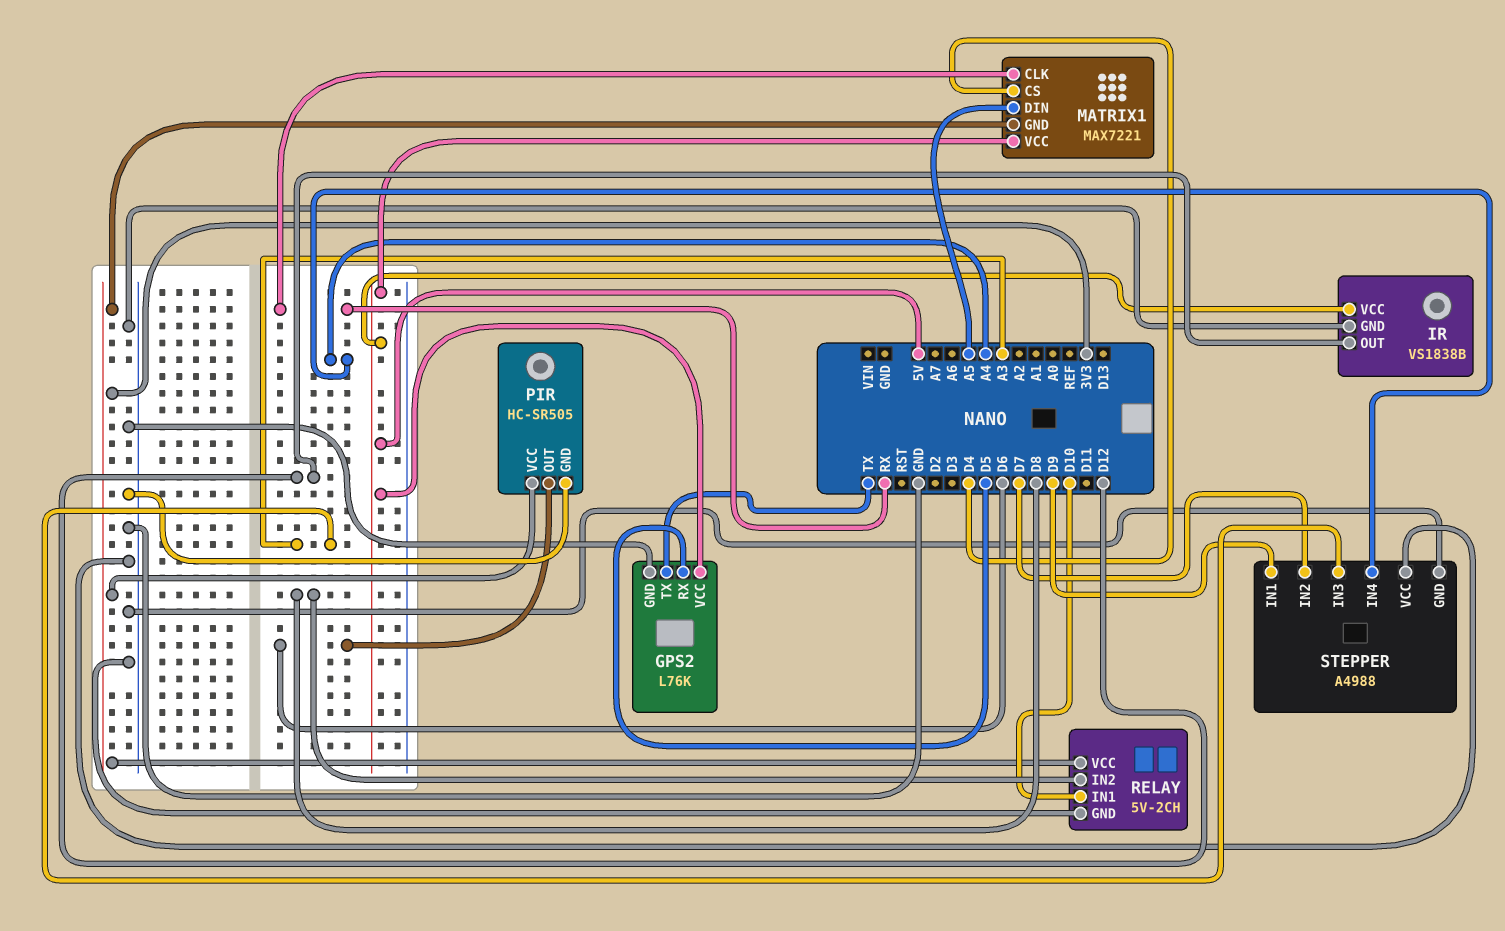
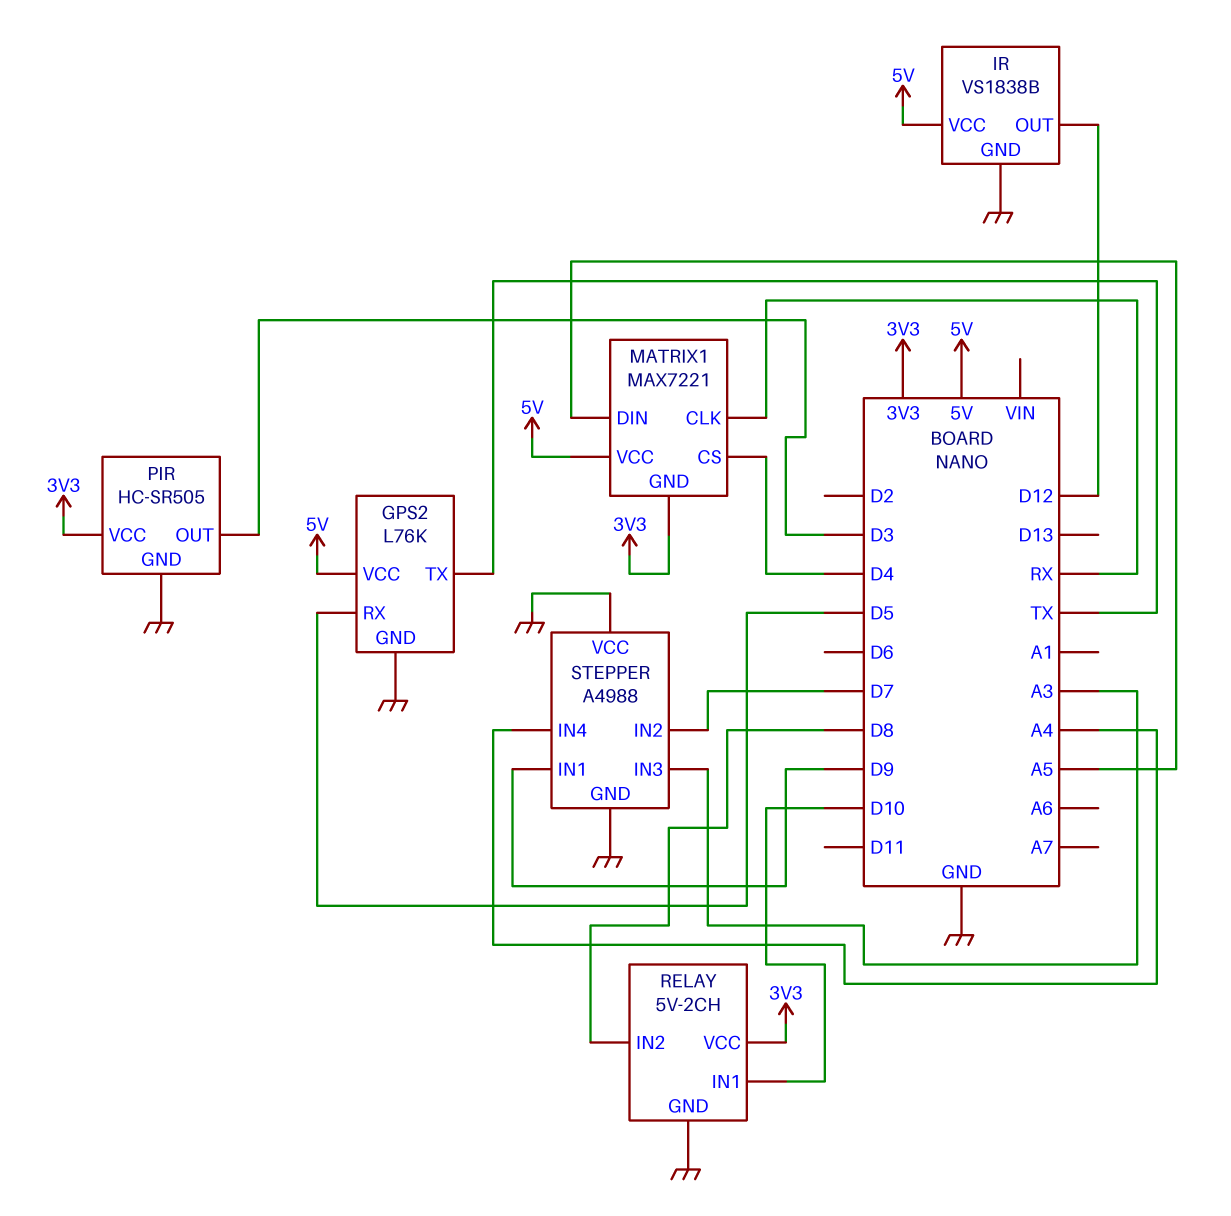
PIR pin OUT: D6 -> D3

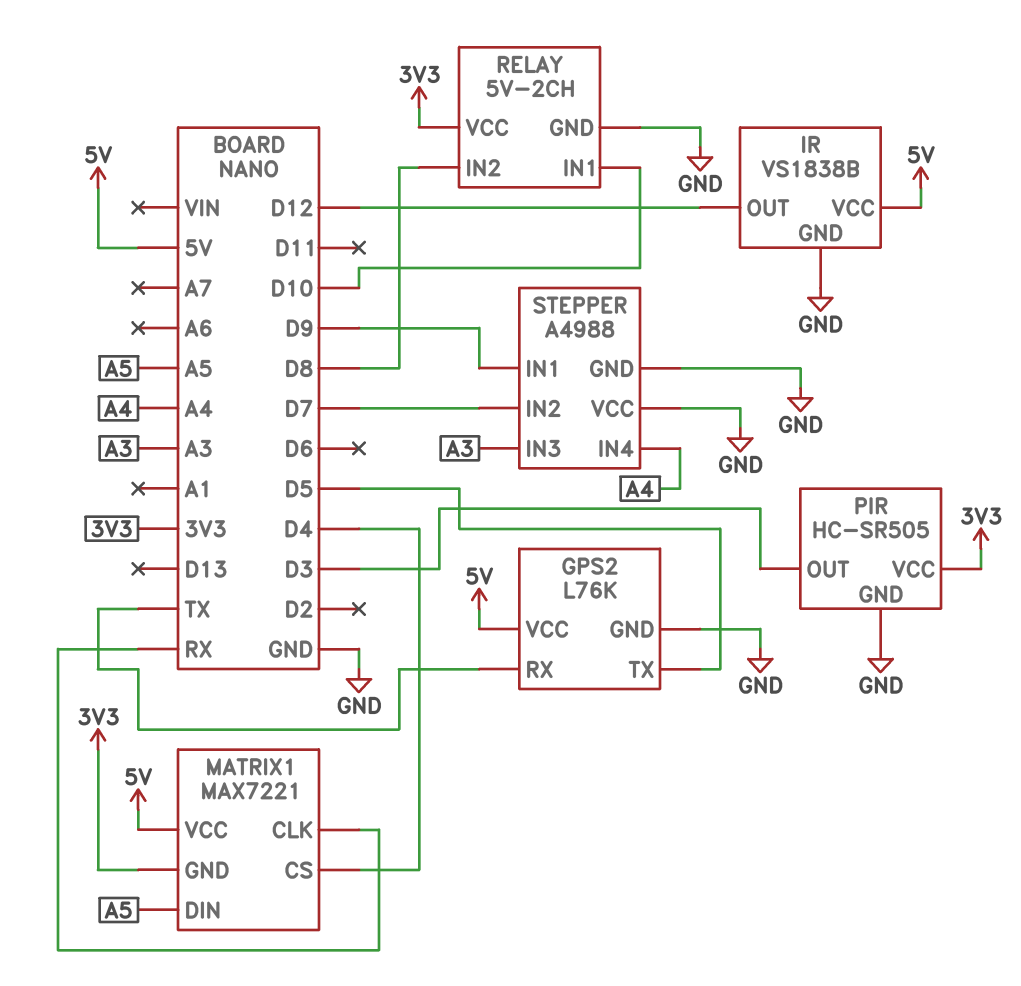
GPS2 pin RX: D5 -> TX
GPS2 pin TX: TX -> D5

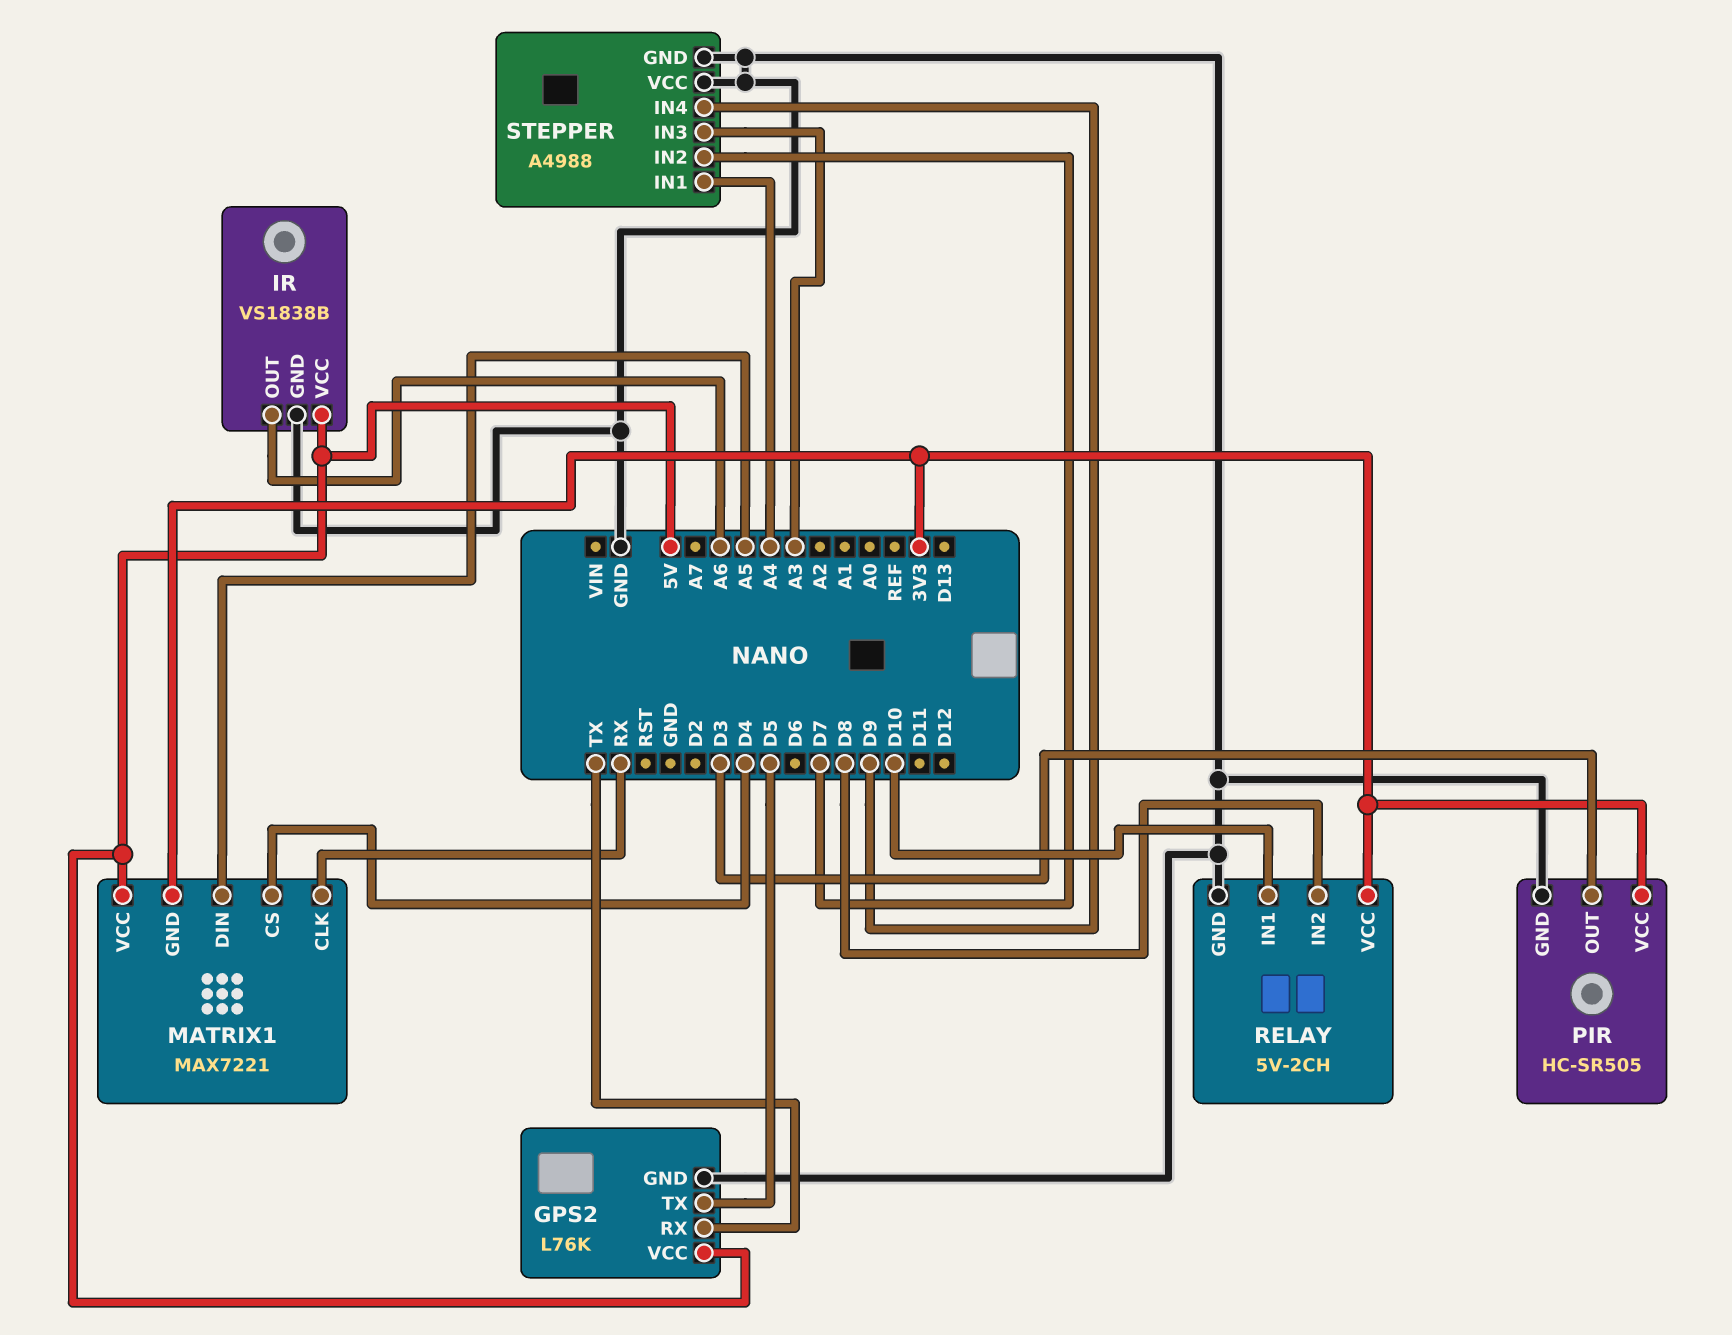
IR pin OUT: D12 -> A6
STEPPER pin IN1: D9 -> A4
STEPPER pin IN4: A4 -> D9

